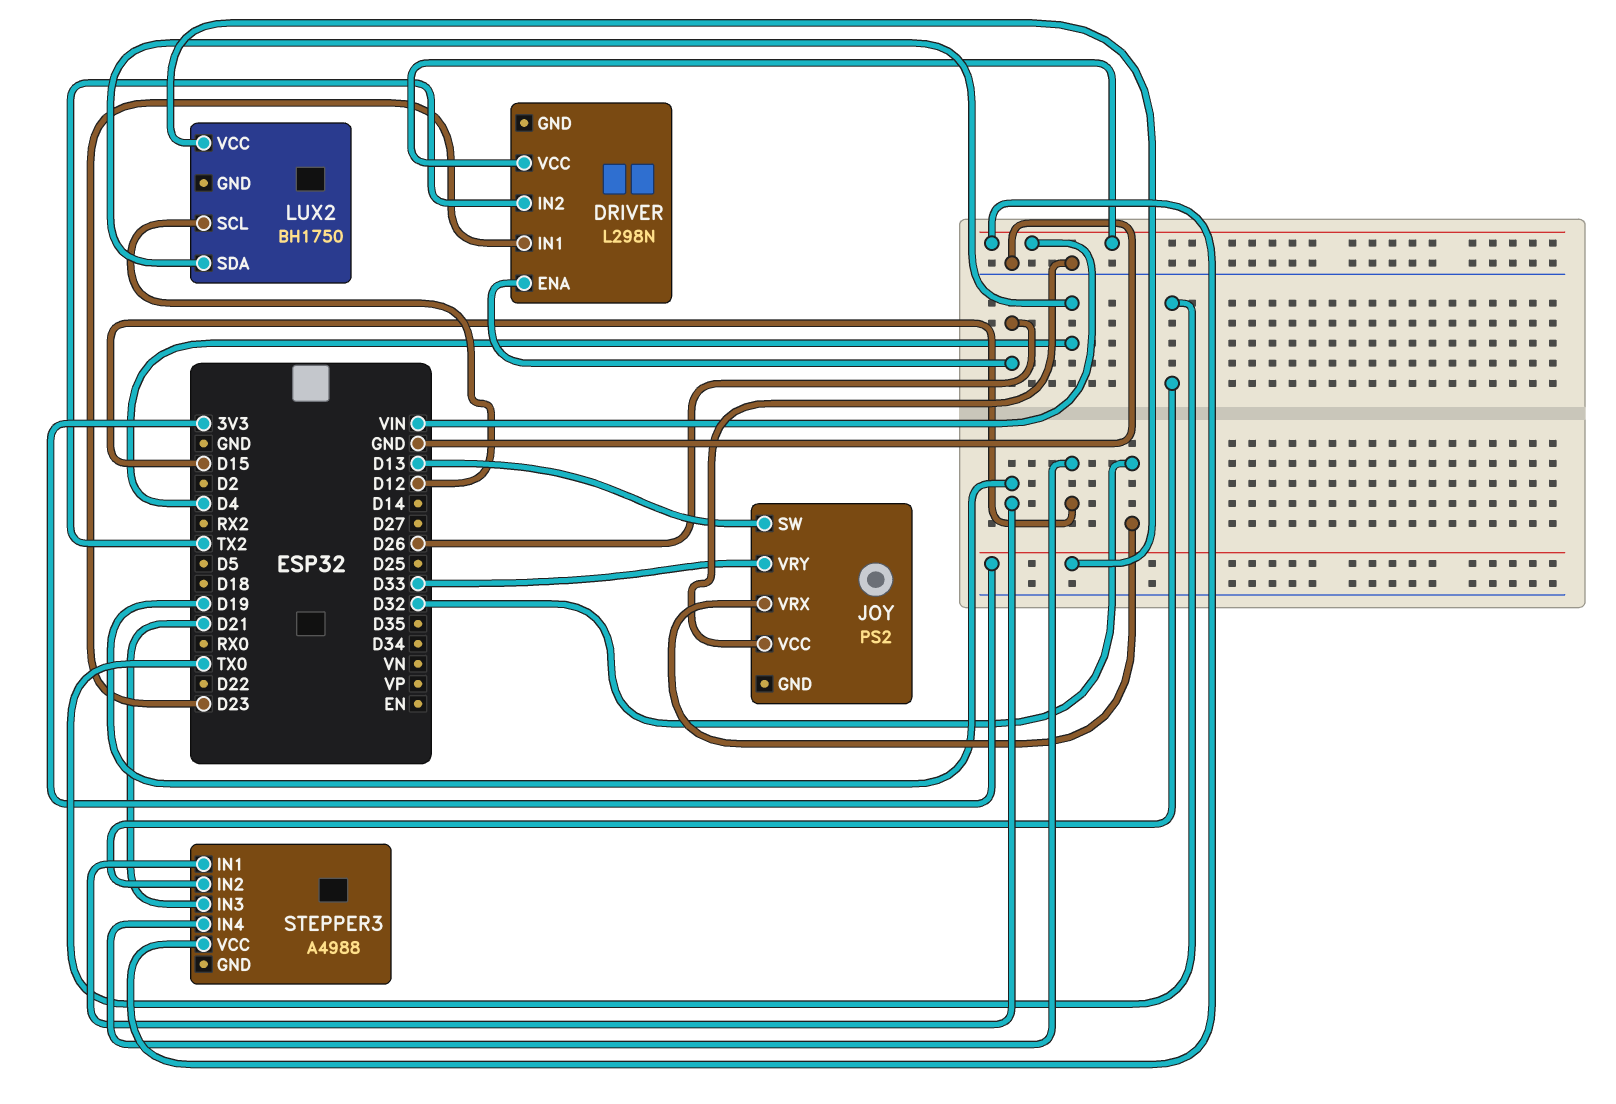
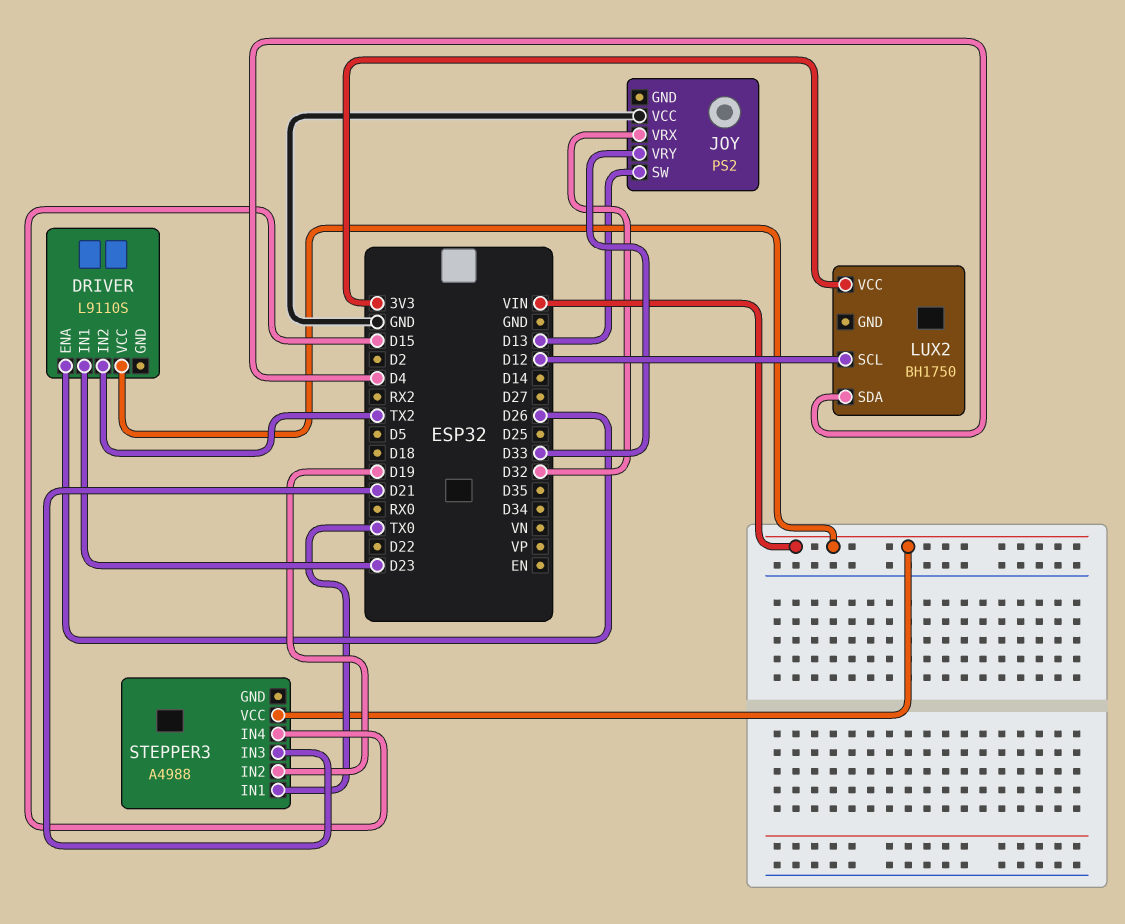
DRIVER: L298N -> L9110S
STEPPER3 pin IN1: D19 -> TX0
STEPPER3 pin IN2: TX0 -> D19

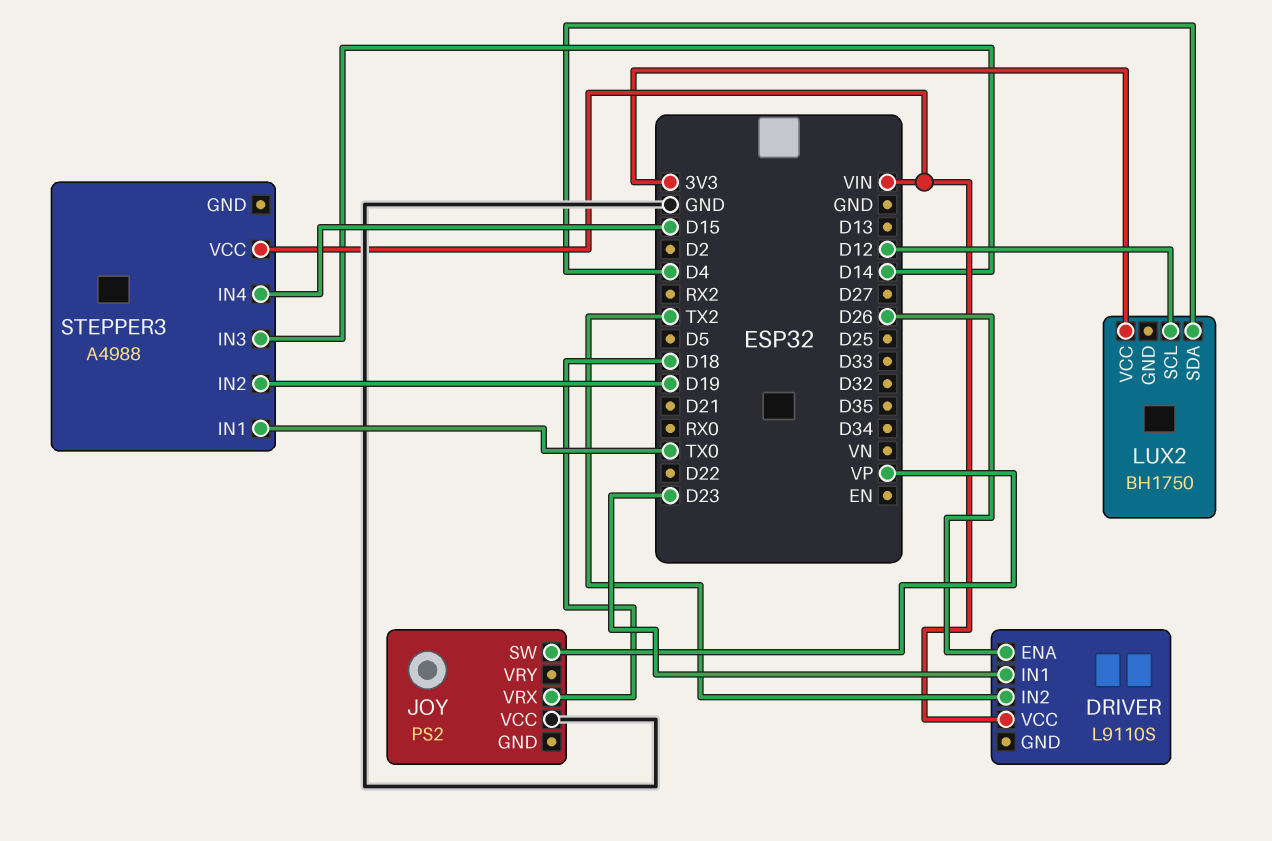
JOY pin SW: D13 -> VP
JOY pin VRX: D32 -> D18
JOY pin VRY: D33 -> none
STEPPER3 pin IN3: D21 -> D14

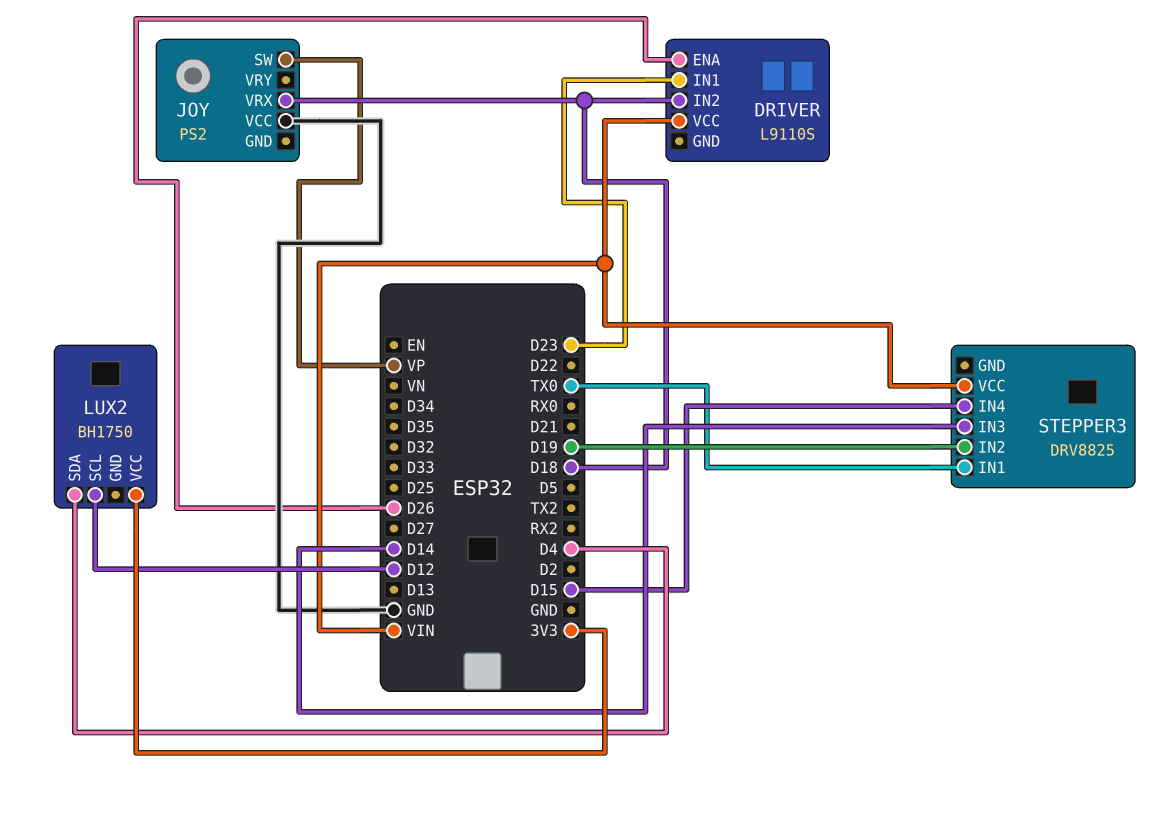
DRIVER pin IN2: TX2 -> D18
STEPPER3: A4988 -> DRV8825

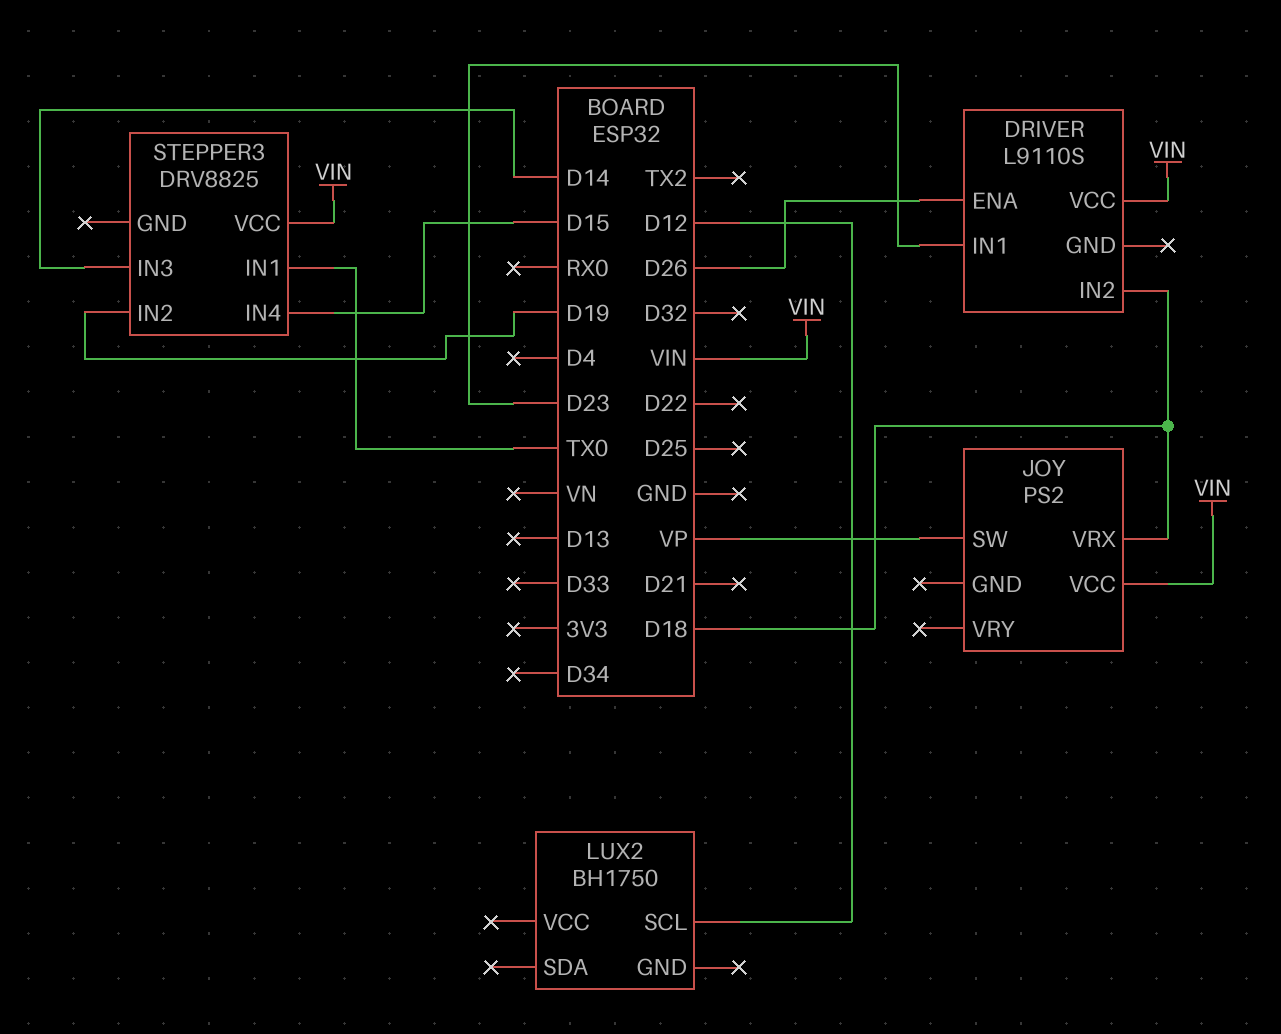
JOY pin VCC: GND -> VIN
LUX2 pin SDA: D4 -> none
LUX2 pin VCC: 3V3 -> none

